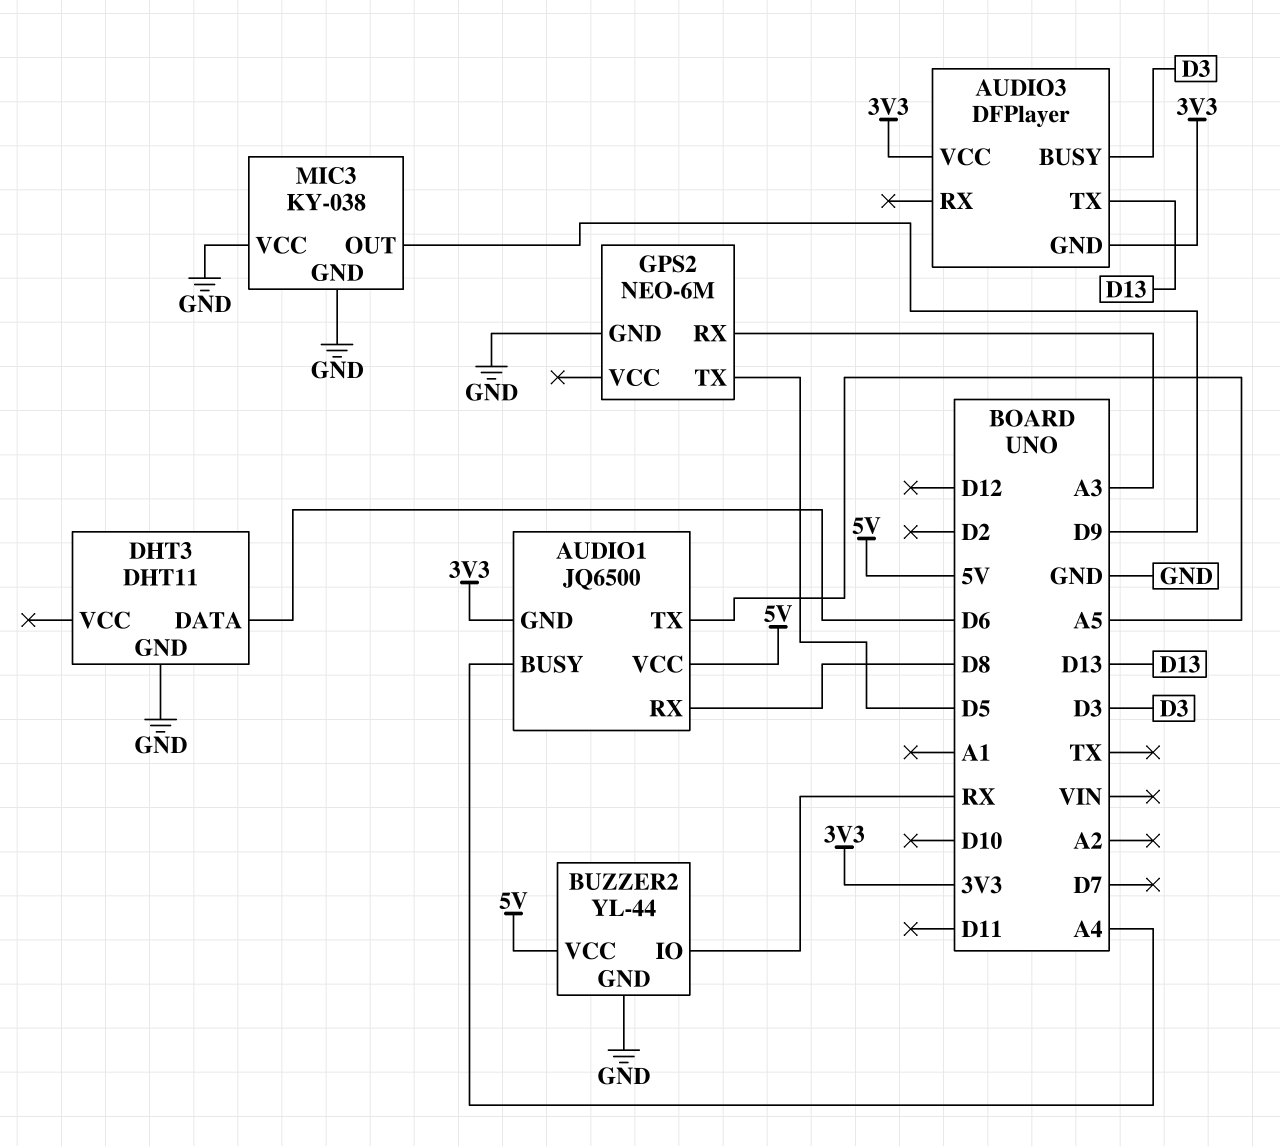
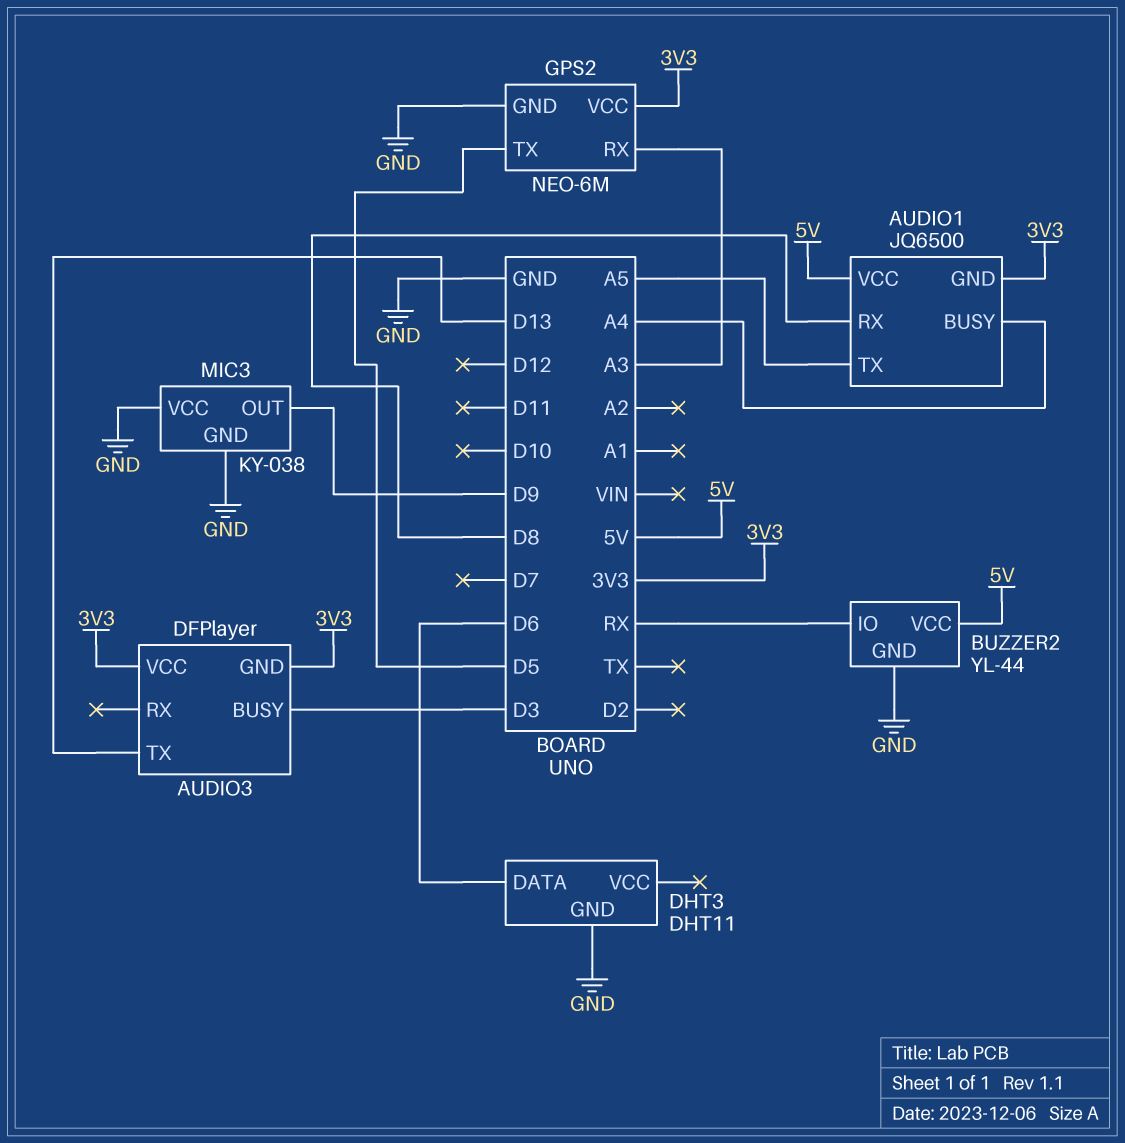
GPS2 pin VCC: none -> 3V3

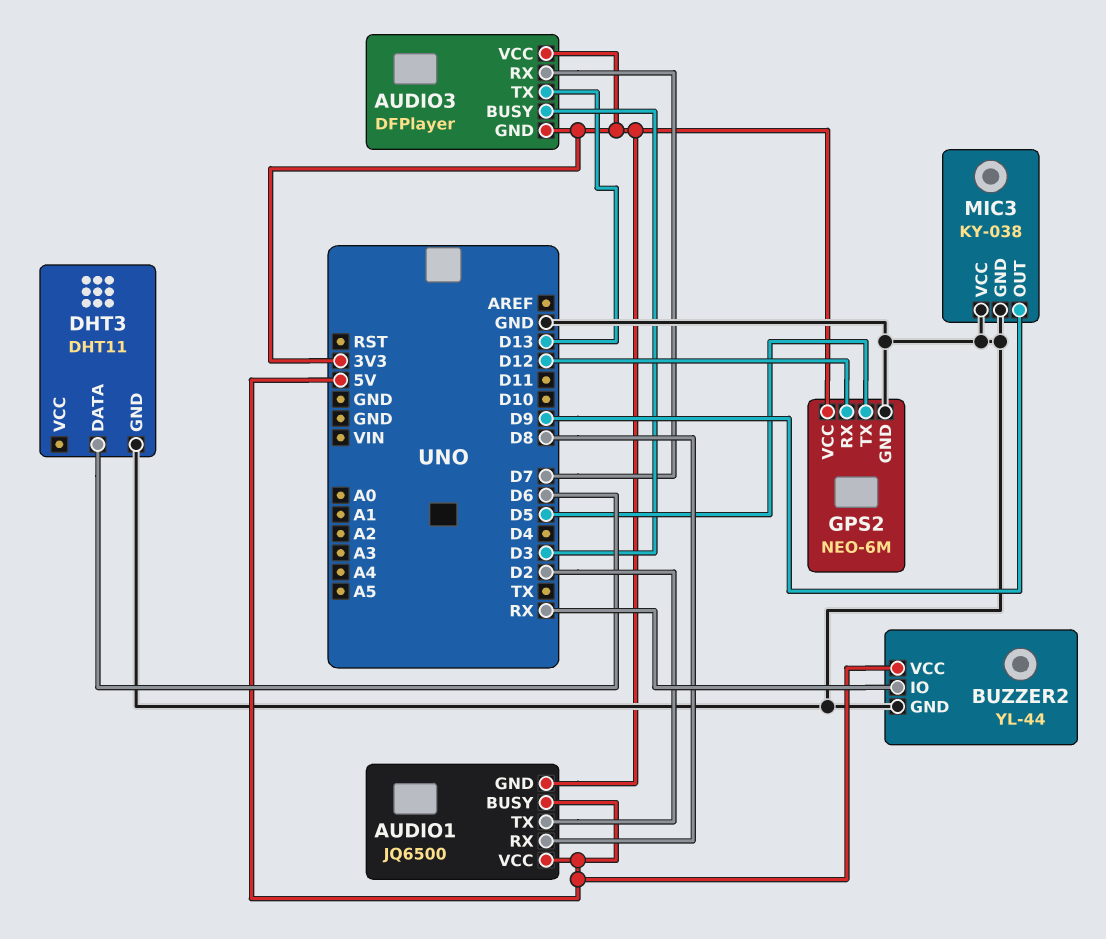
AUDIO1 pin BUSY: A4 -> 5V
AUDIO1 pin TX: A5 -> D2
AUDIO3 pin RX: none -> D7
GPS2 pin RX: A3 -> D12

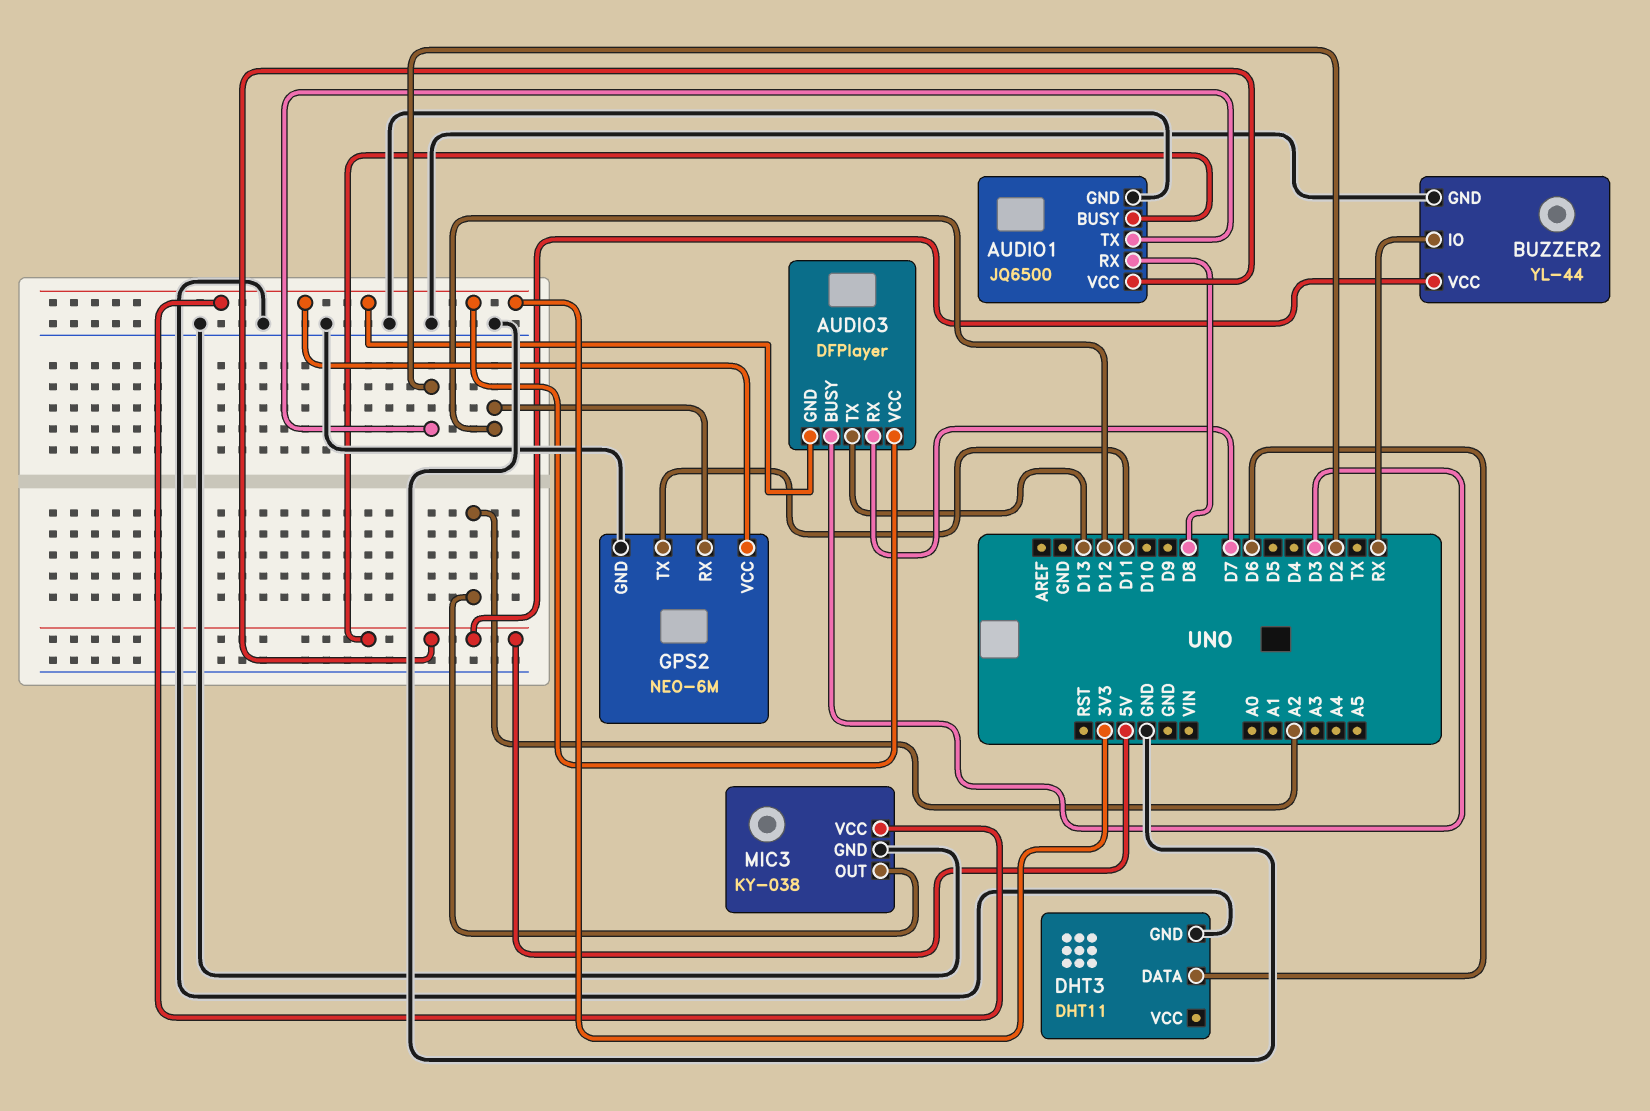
AUDIO1 pin GND: 3V3 -> GND
GPS2 pin TX: D5 -> D11
MIC3 pin OUT: D9 -> A2
MIC3 pin VCC: GND -> 3V3

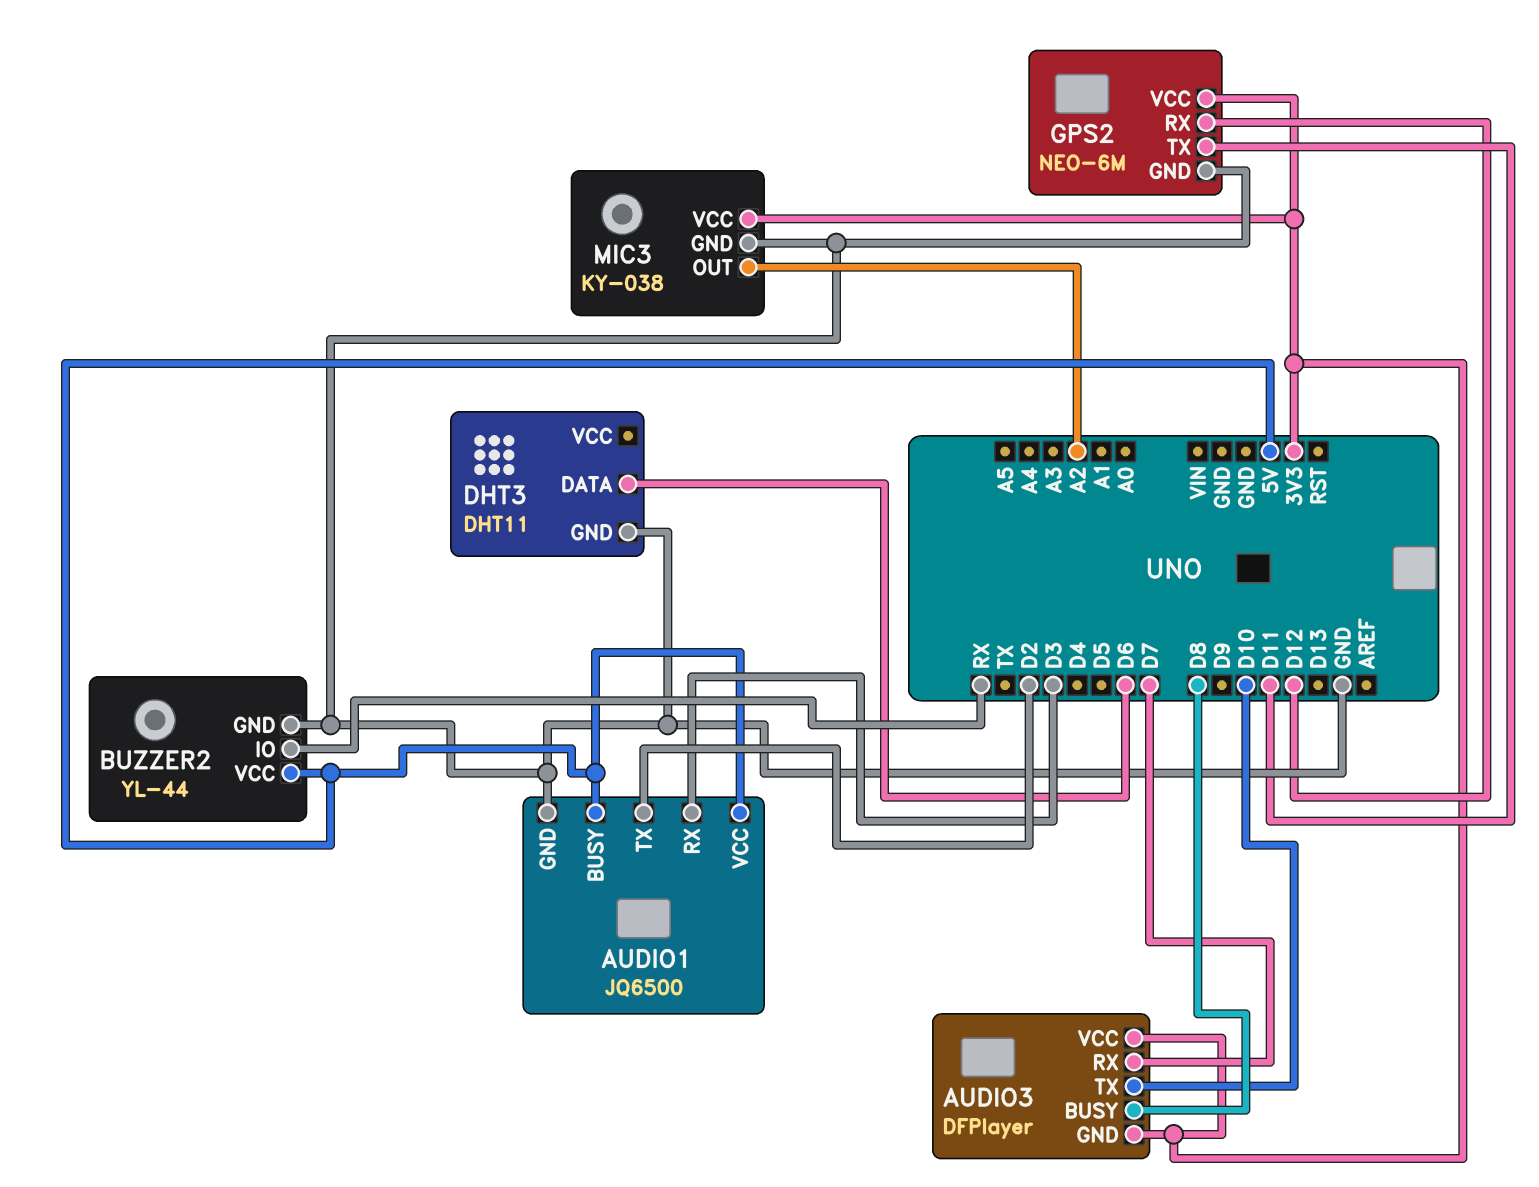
AUDIO1 pin RX: D8 -> D3
AUDIO3 pin BUSY: D3 -> D8
AUDIO3 pin TX: D13 -> D10

